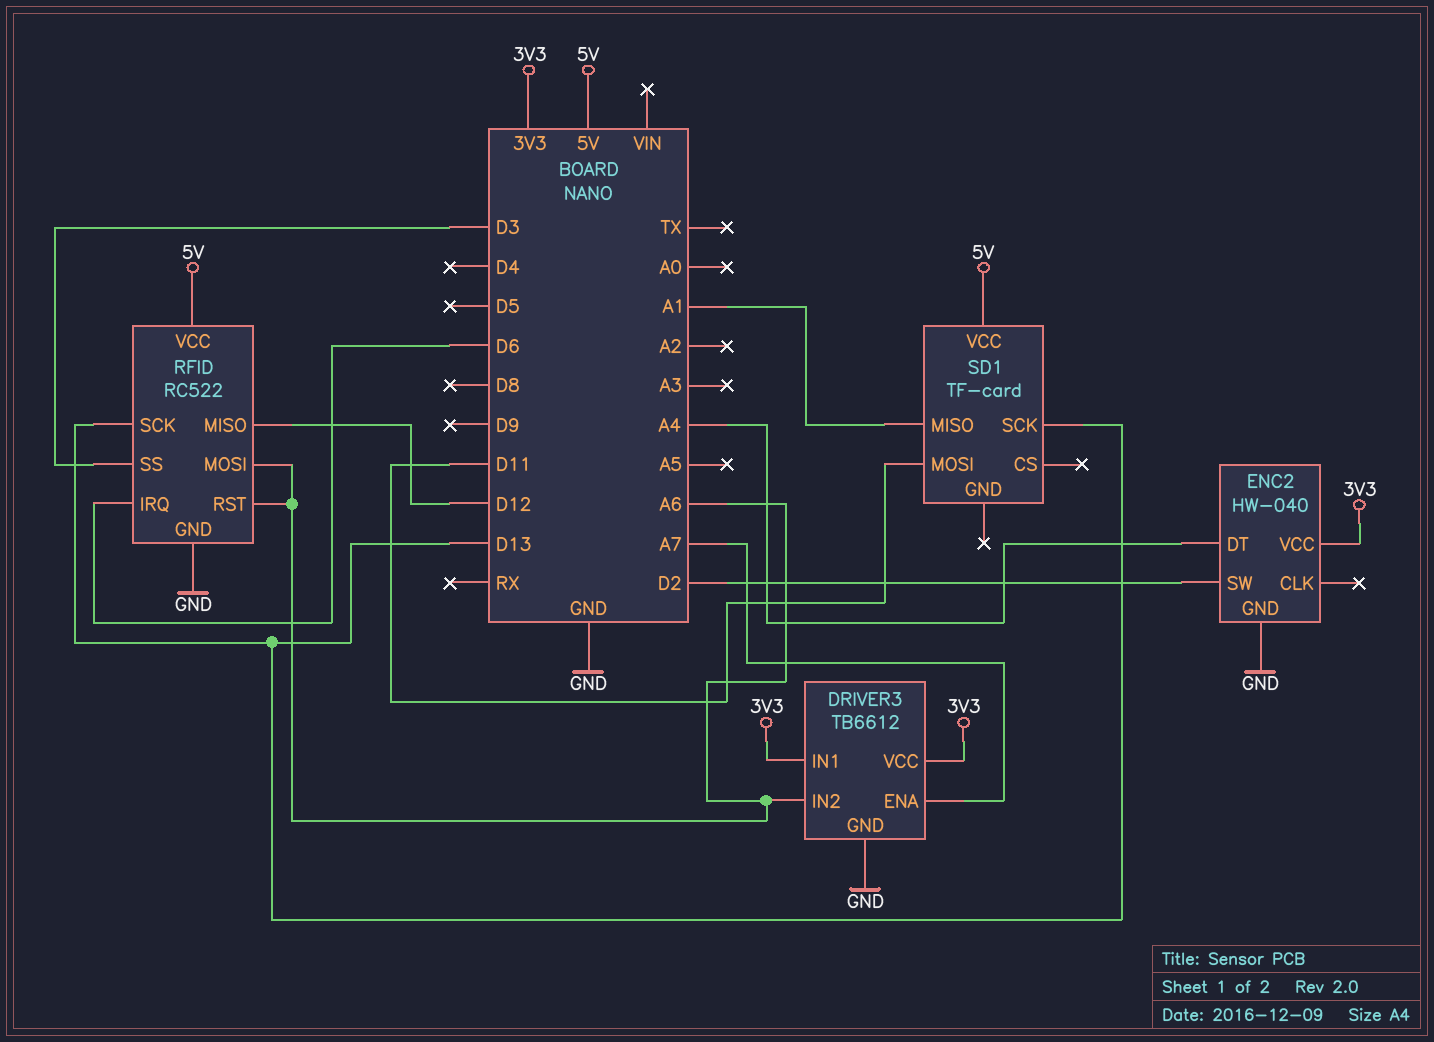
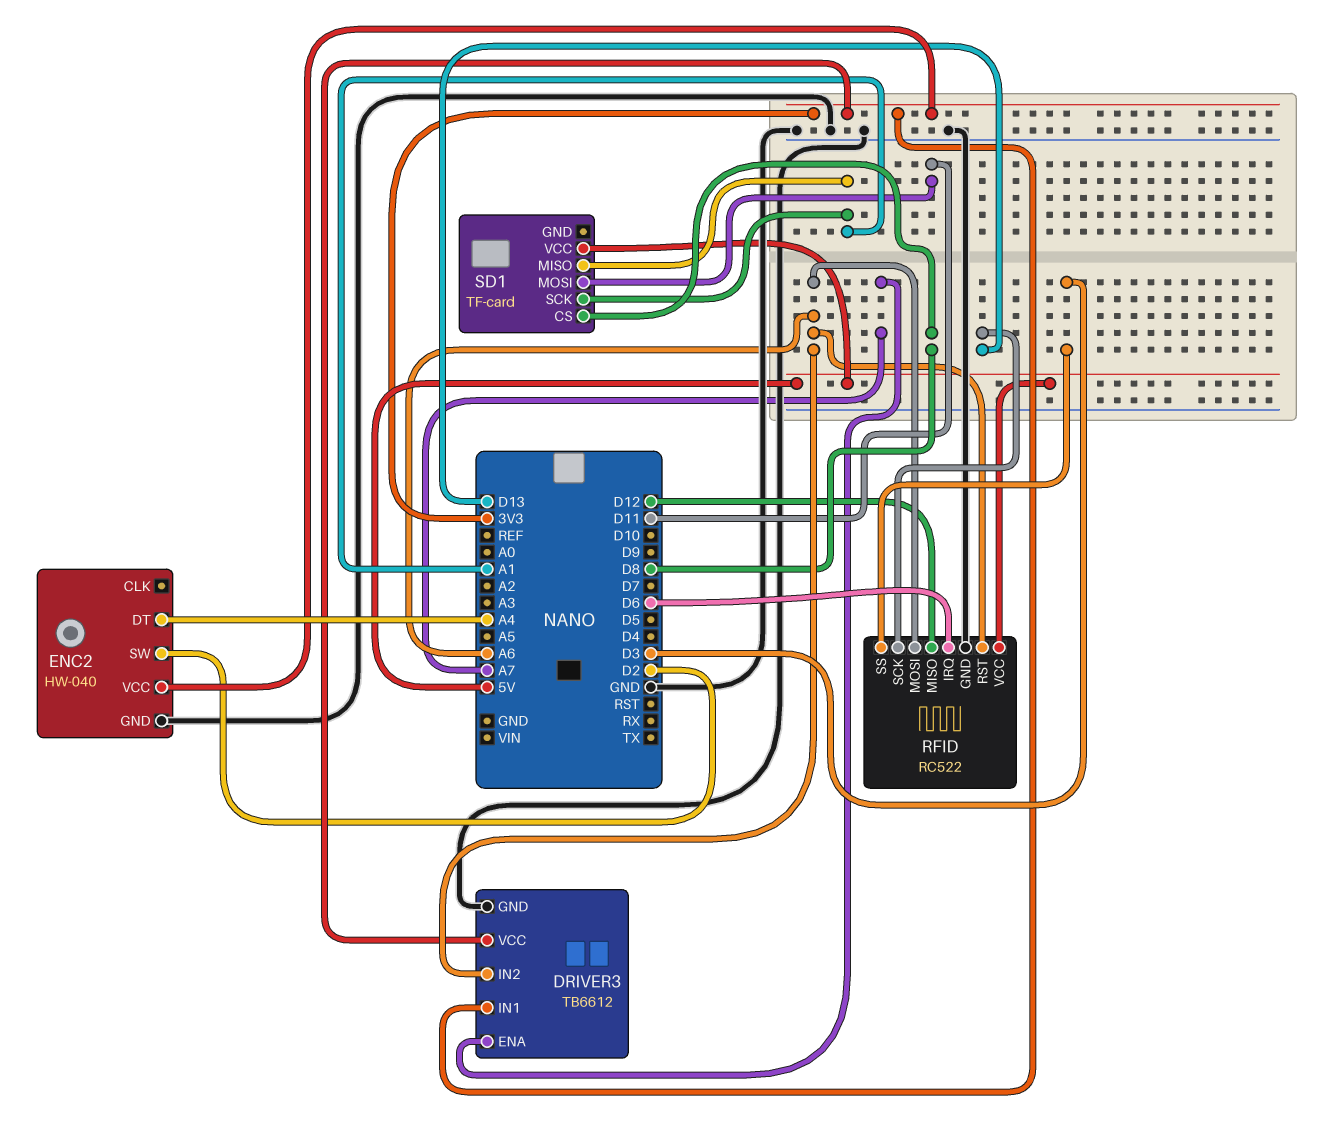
SD1 pin CS: none -> D8
SD1 pin SCK: D13 -> A1

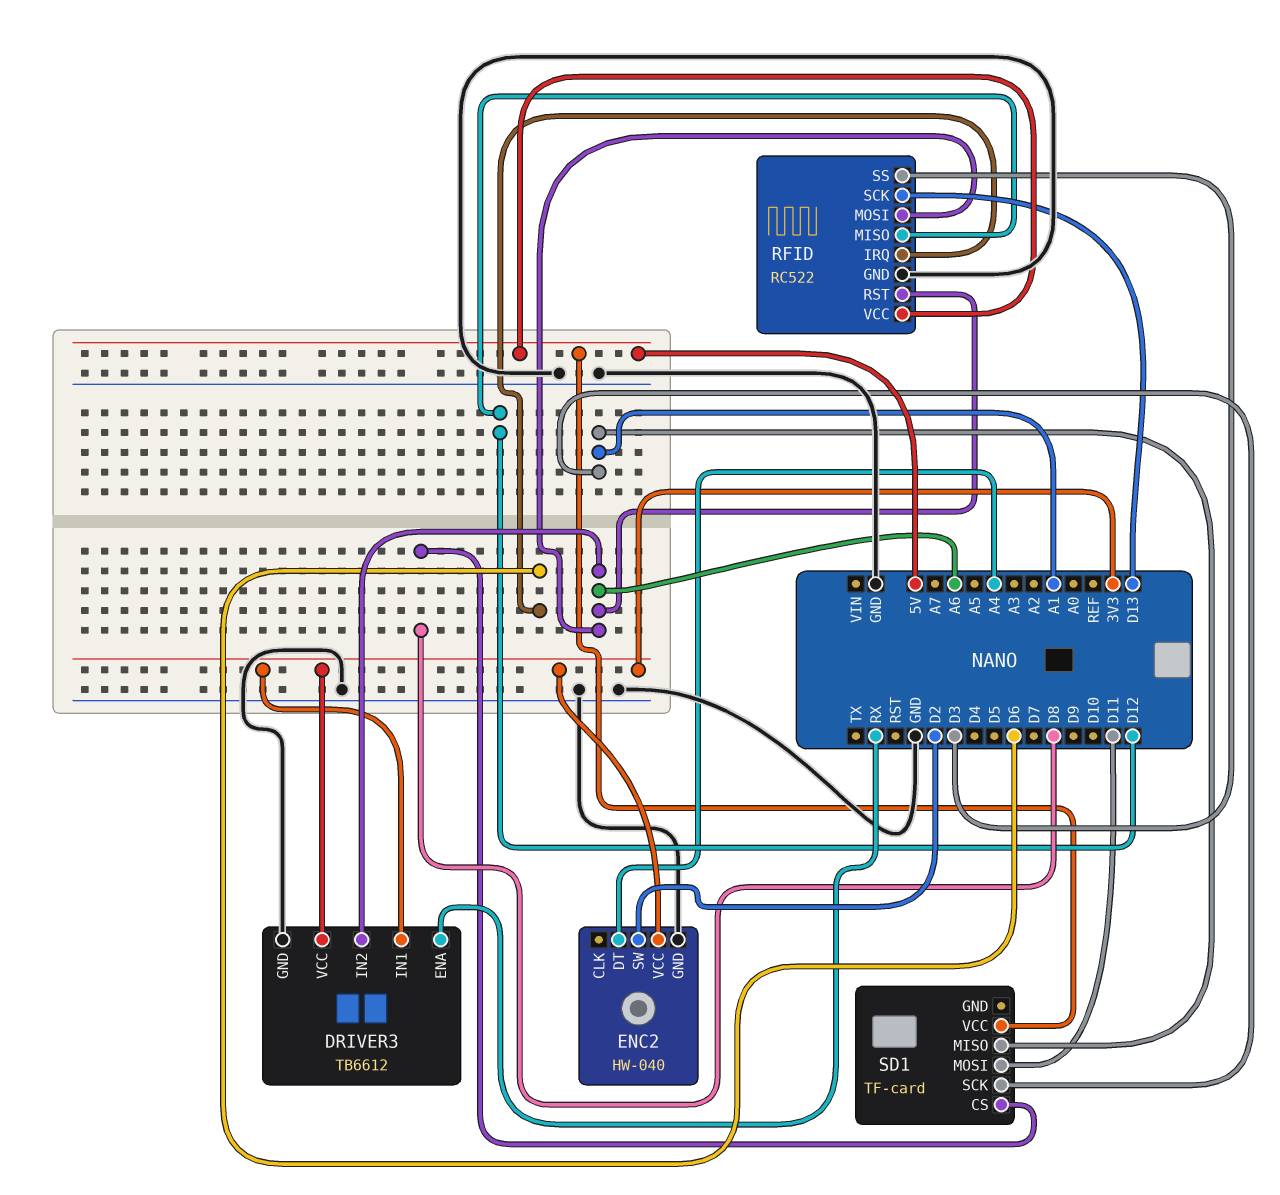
DRIVER3 pin ENA: A7 -> RX

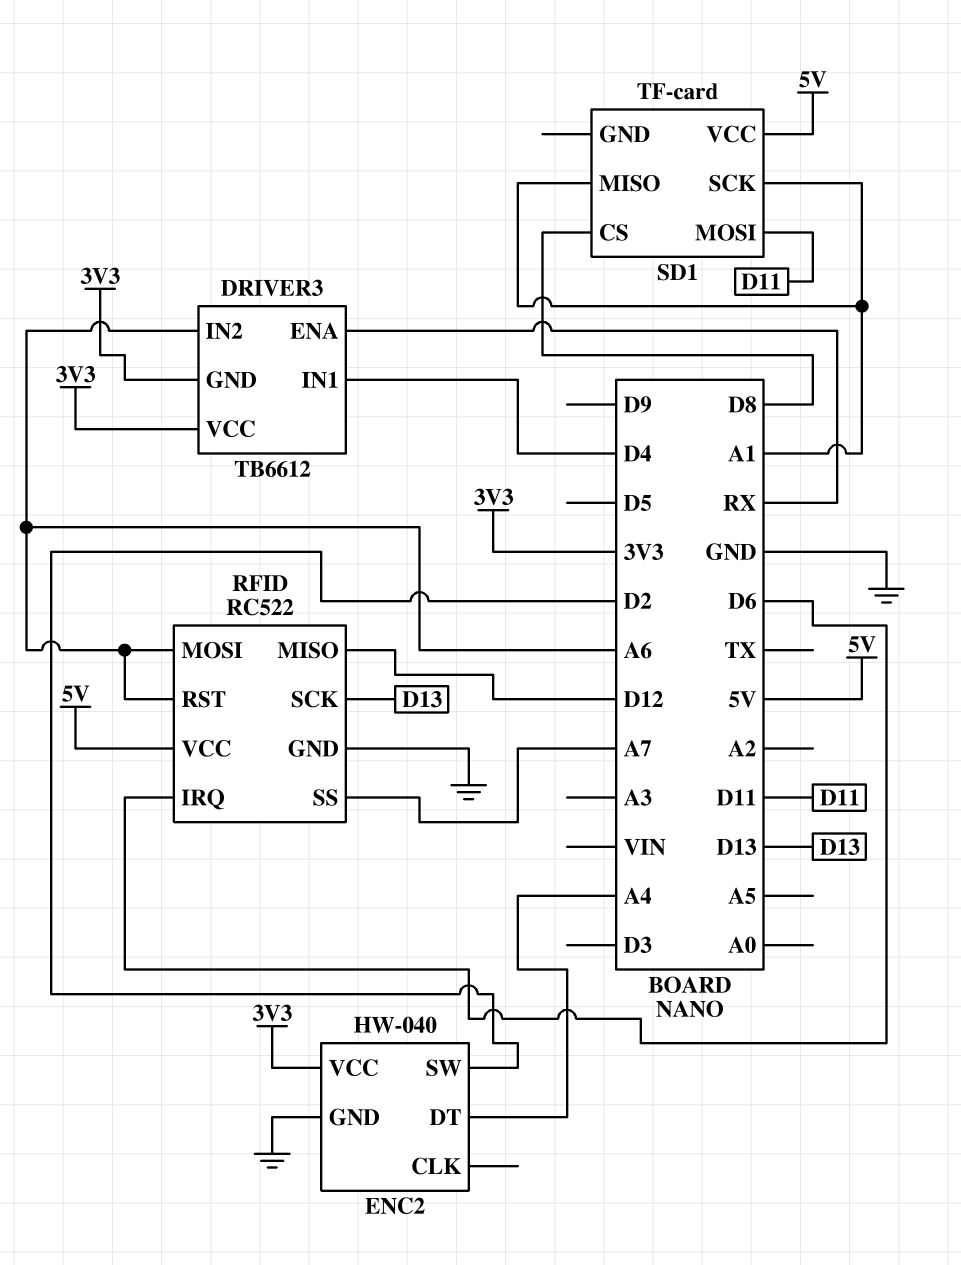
DRIVER3 pin GND: GND -> 3V3
DRIVER3 pin IN1: 3V3 -> D4
RFID pin SS: D3 -> A7

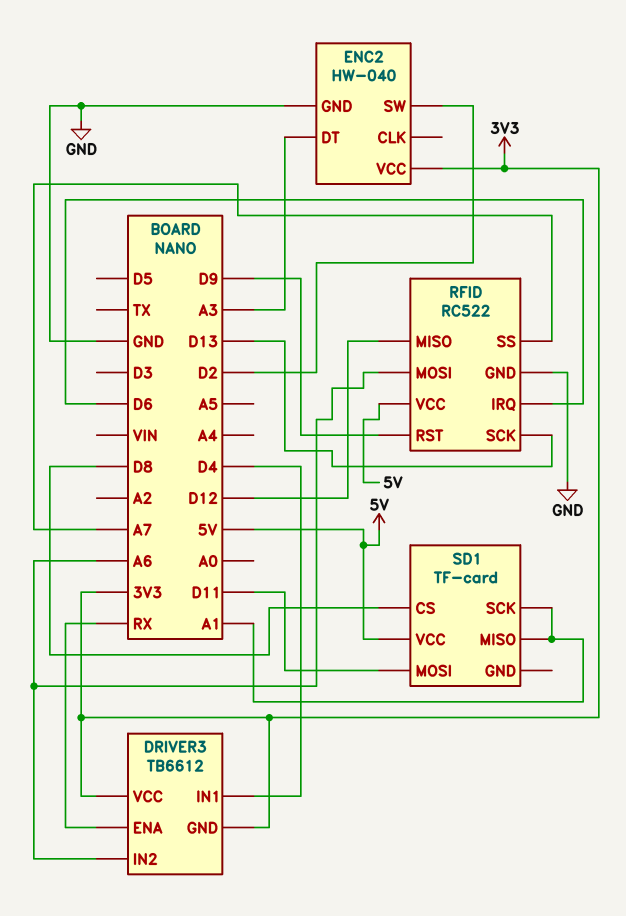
ENC2 pin DT: A4 -> A3
RFID pin RST: A6 -> D9

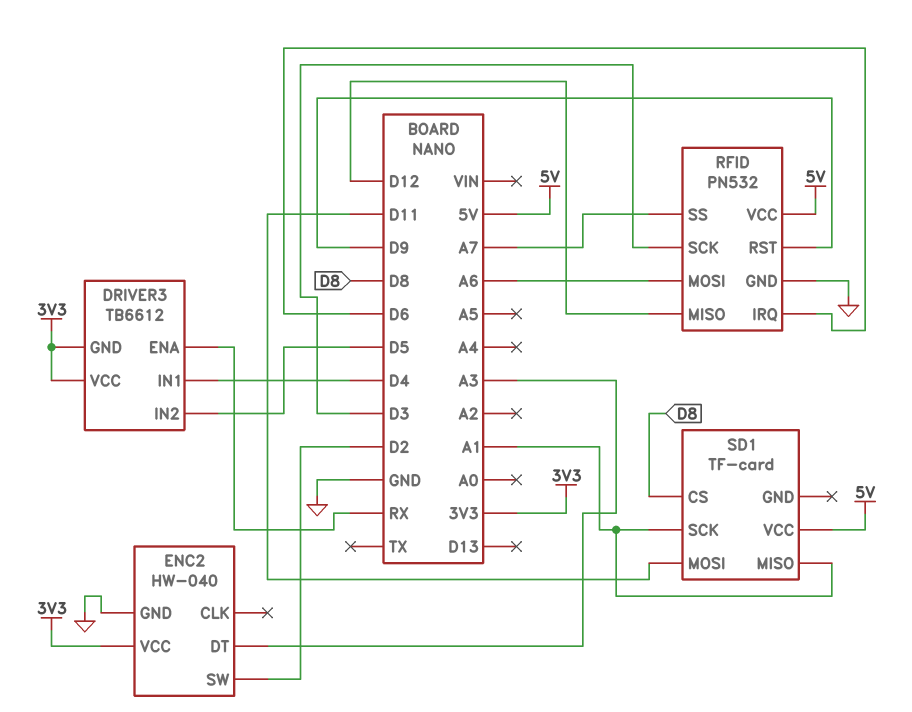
DRIVER3 pin IN2: A6 -> D5
RFID: RC522 -> PN532
RFID pin SCK: D13 -> D3

